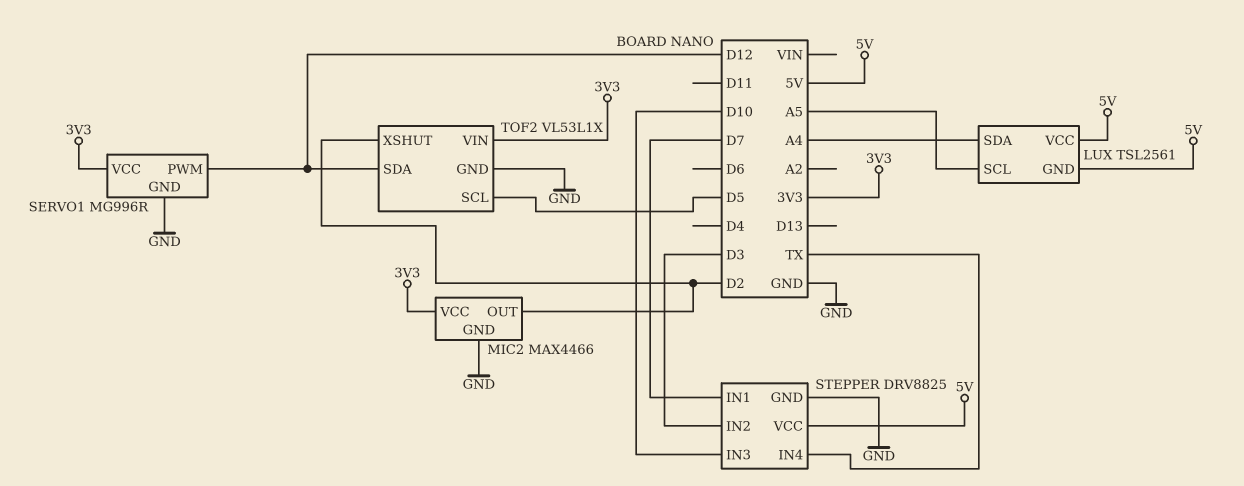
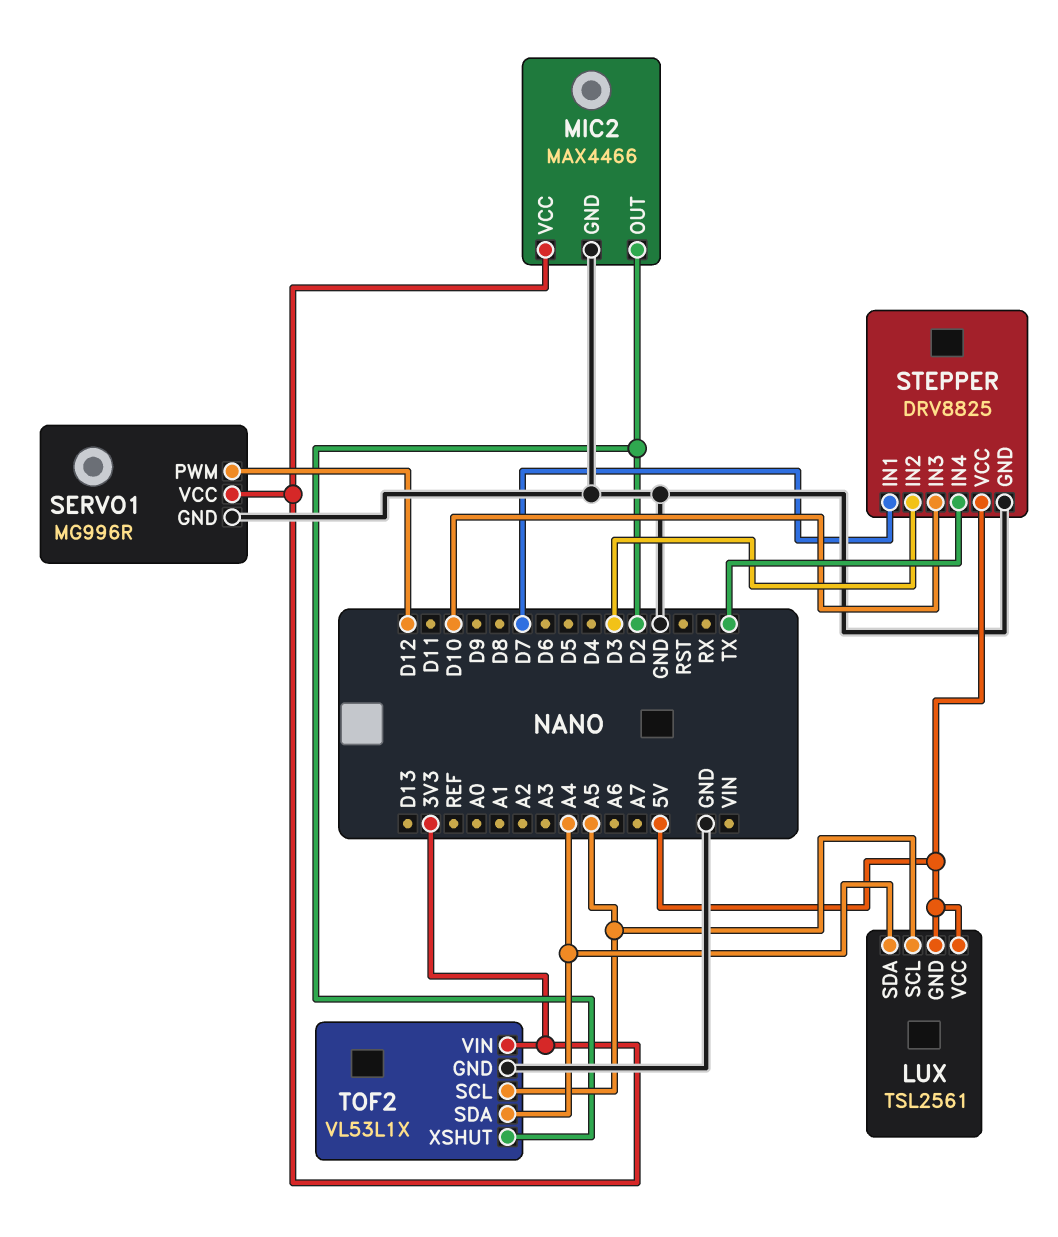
TOF2 pin SCL: D5 -> A5
TOF2 pin SDA: D12 -> A4

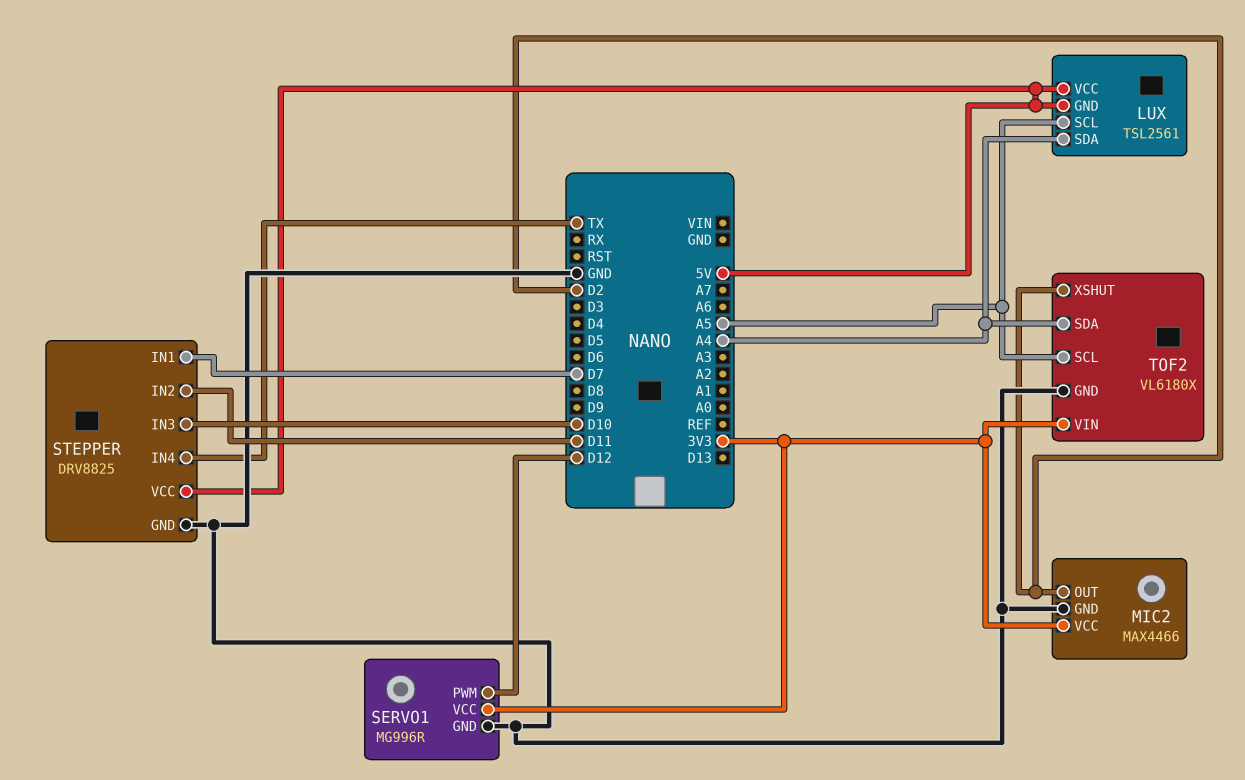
STEPPER pin IN2: D3 -> D11
TOF2: VL53L1X -> VL6180X

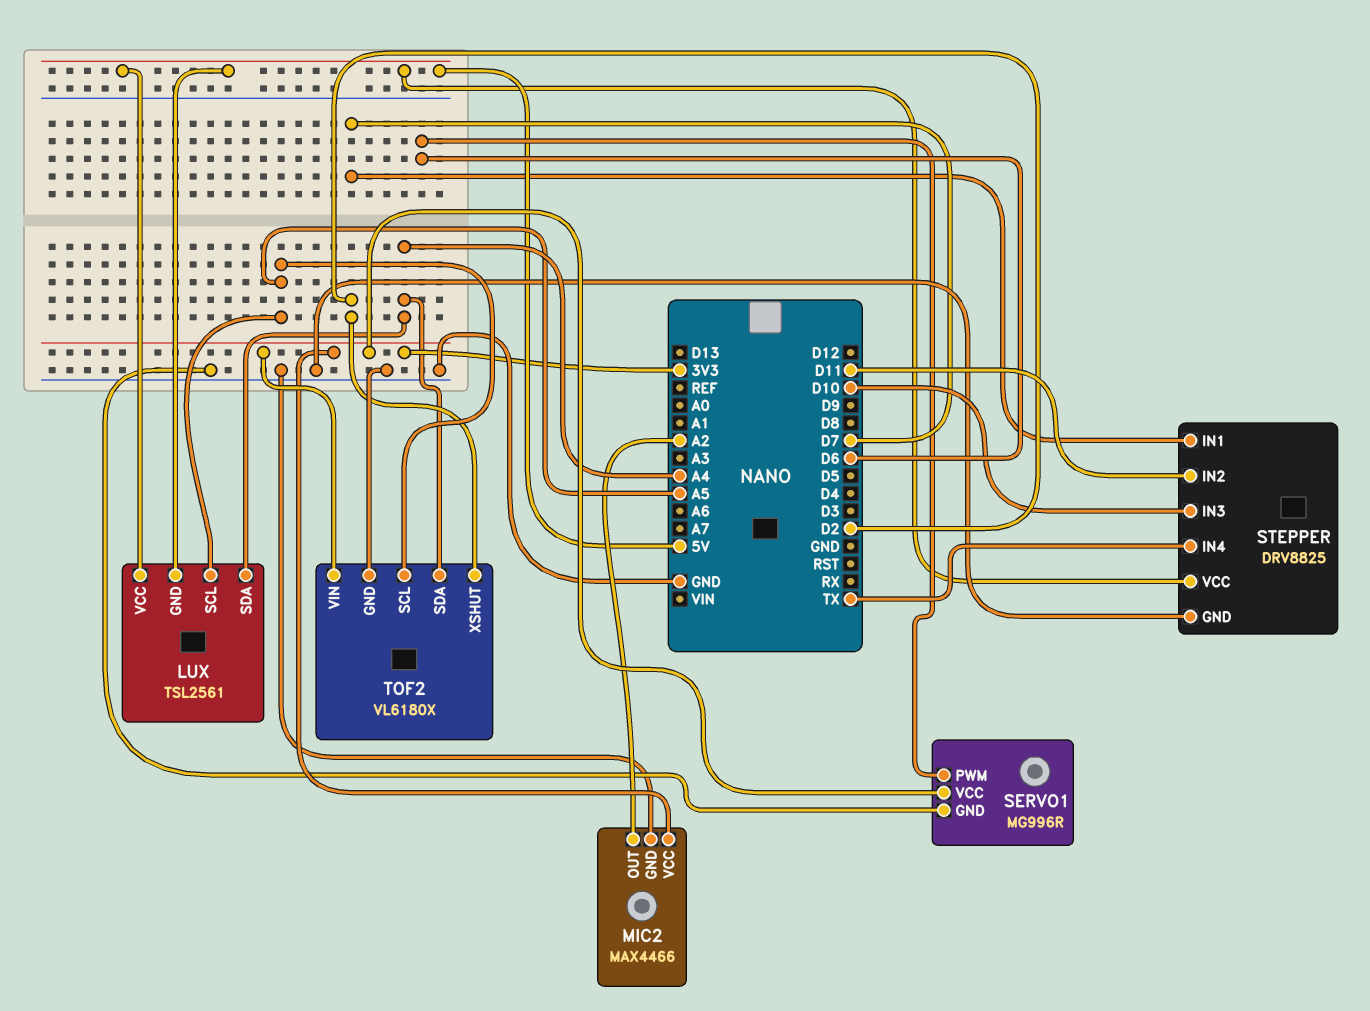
MIC2 pin OUT: D2 -> A2
SERVO1 pin PWM: D12 -> D6

